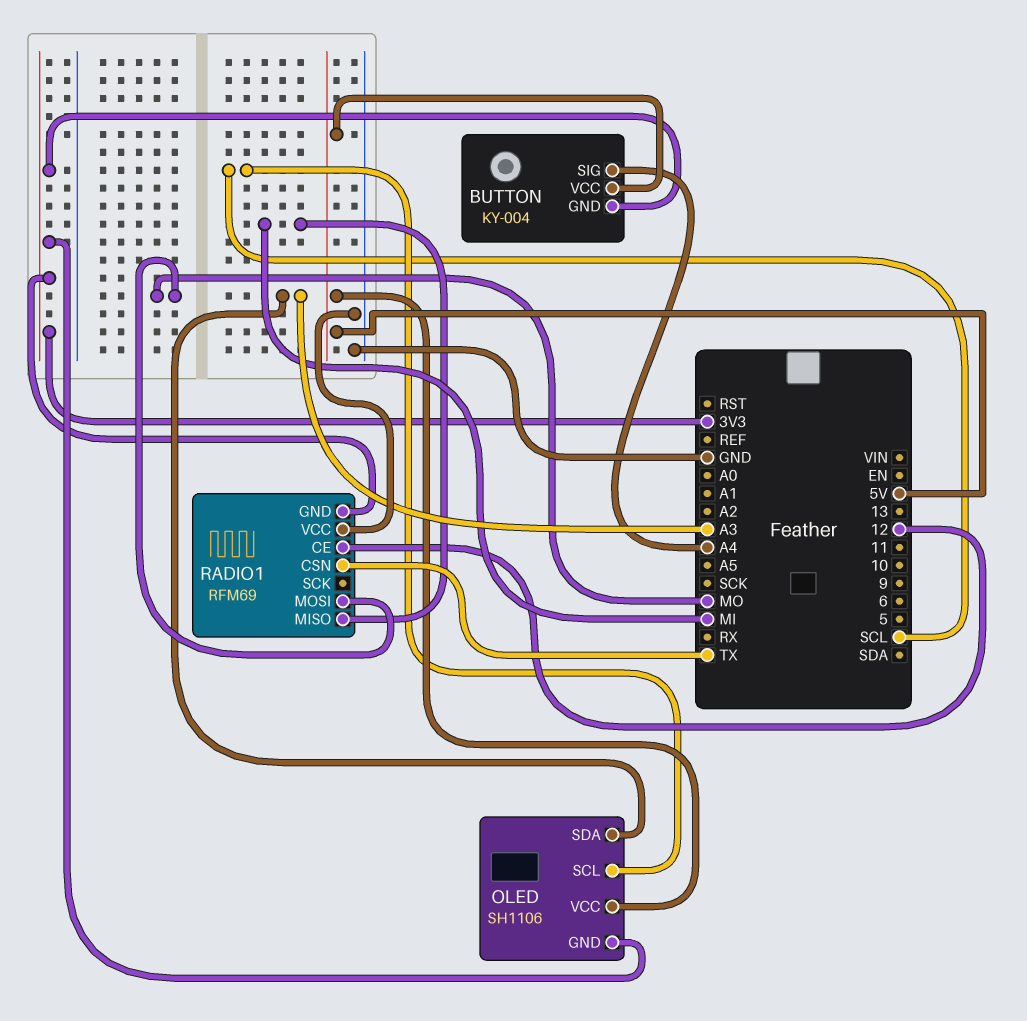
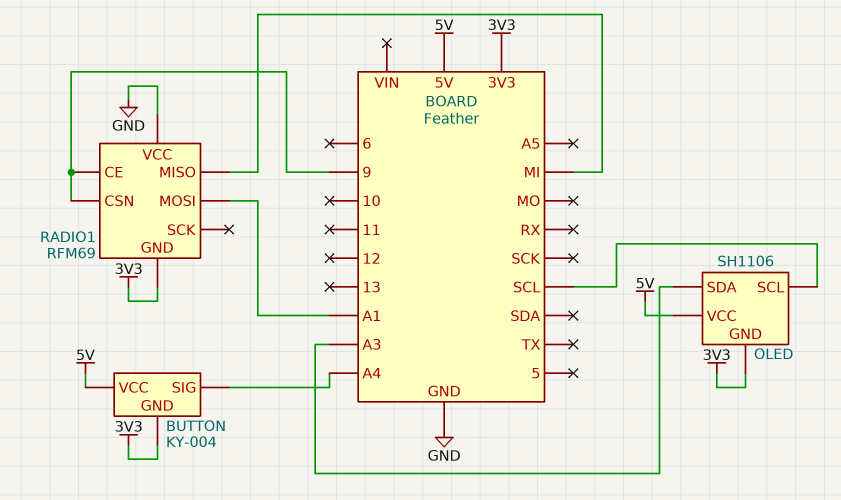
RADIO1 pin CE: 12 -> 9
RADIO1 pin CSN: TX -> 9
RADIO1 pin MOSI: MO -> A1

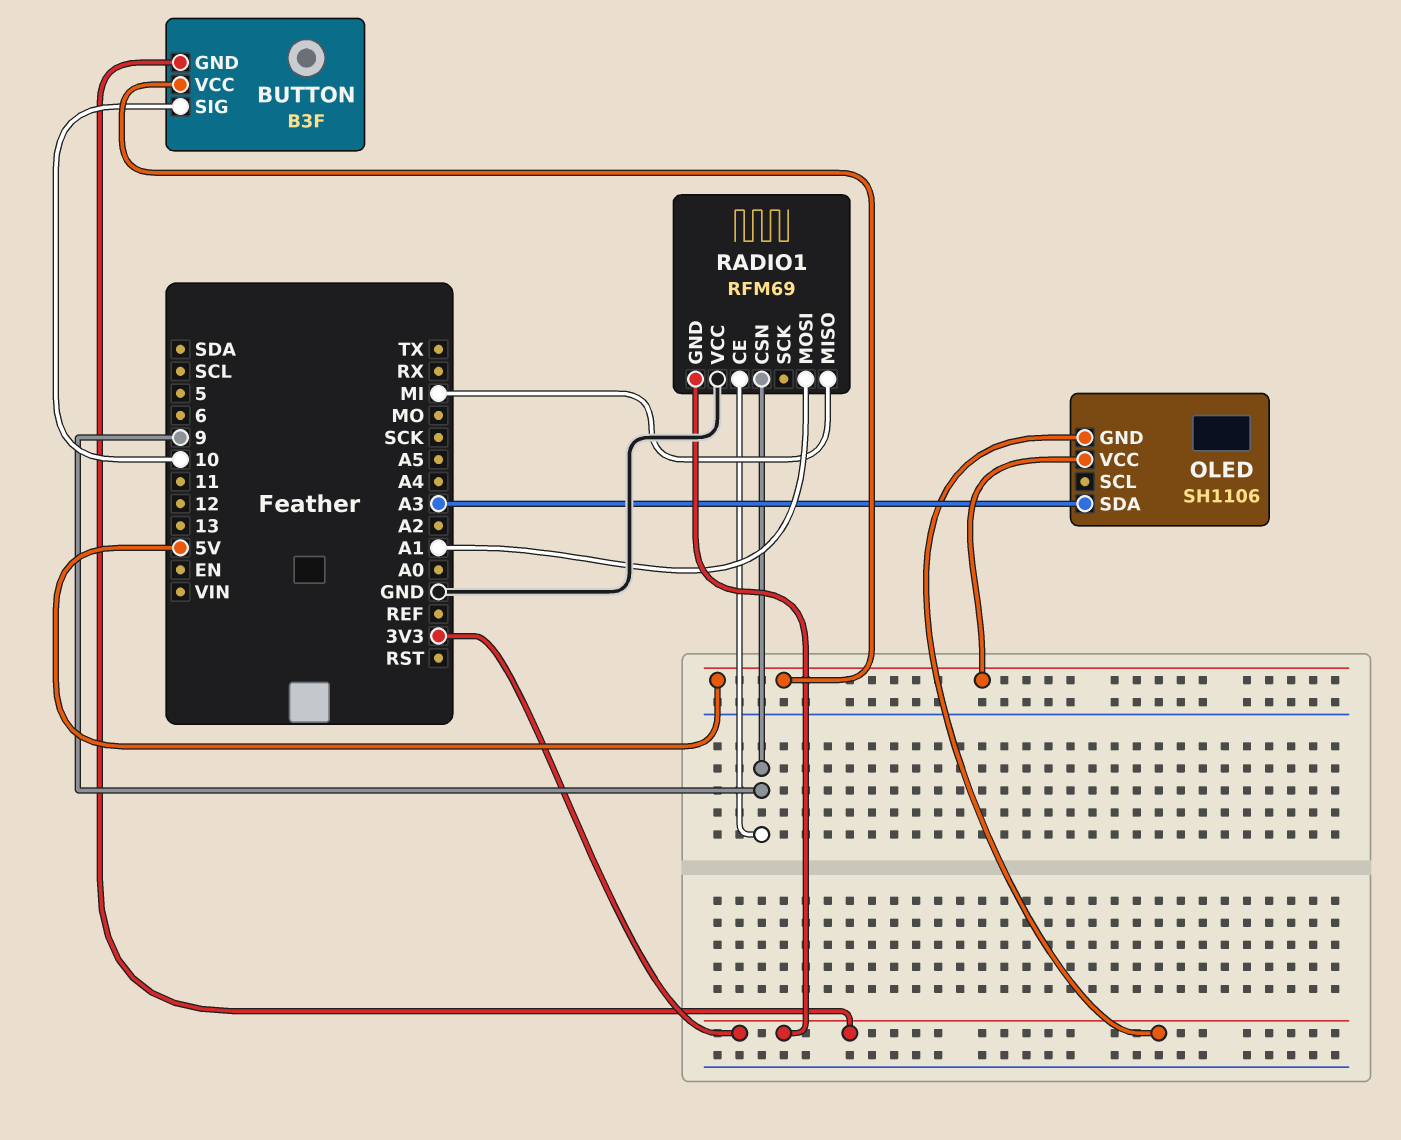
BUTTON: KY-004 -> B3F
BUTTON pin SIG: A4 -> 10
OLED pin SCL: SCL -> none

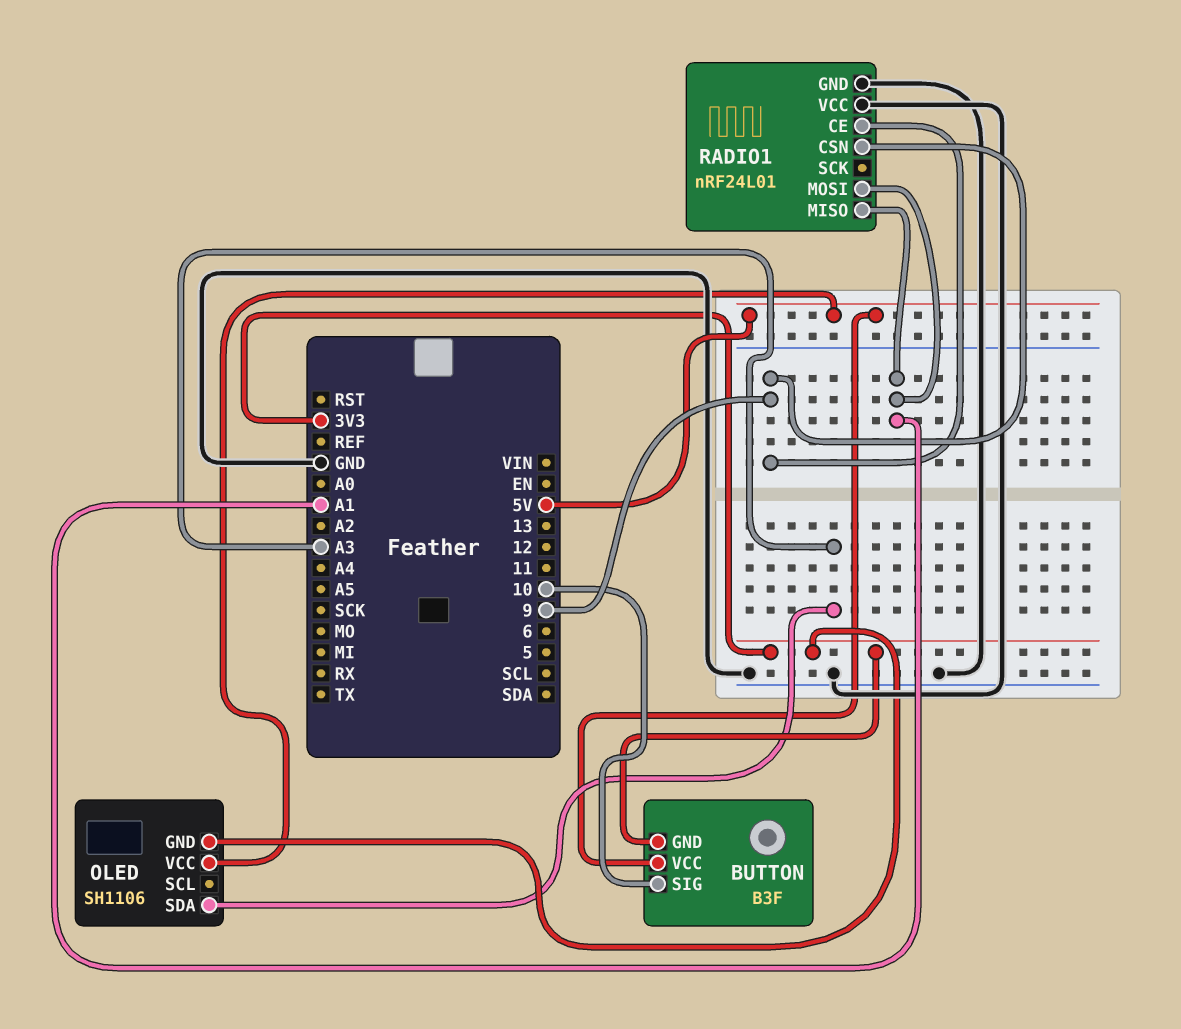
RADIO1: RFM69 -> nRF24L01
RADIO1 pin GND: 3V3 -> GND
RADIO1 pin MISO: MI -> A1

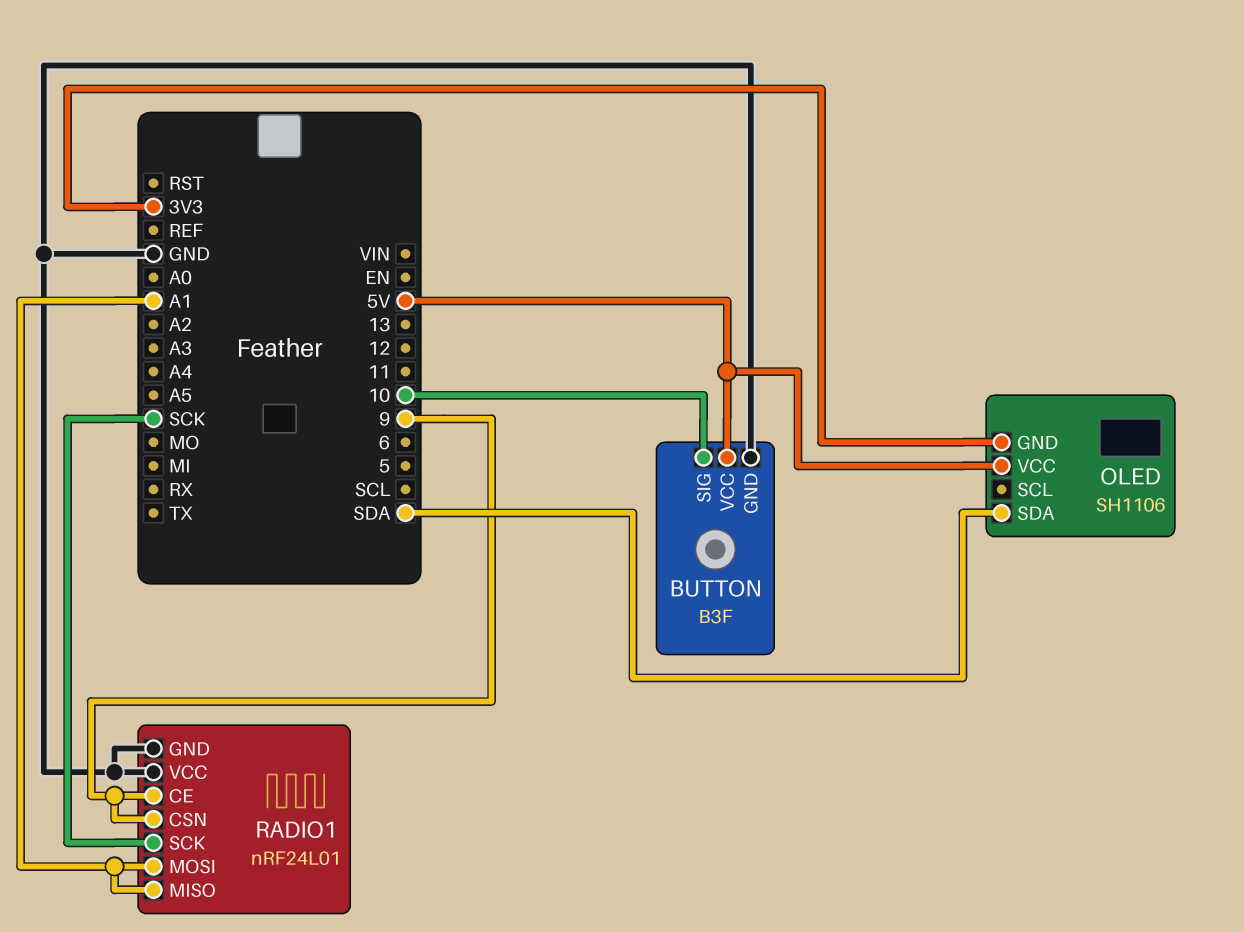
BUTTON pin GND: 3V3 -> GND
OLED pin SDA: A3 -> SDA
RADIO1 pin SCK: none -> SCK

